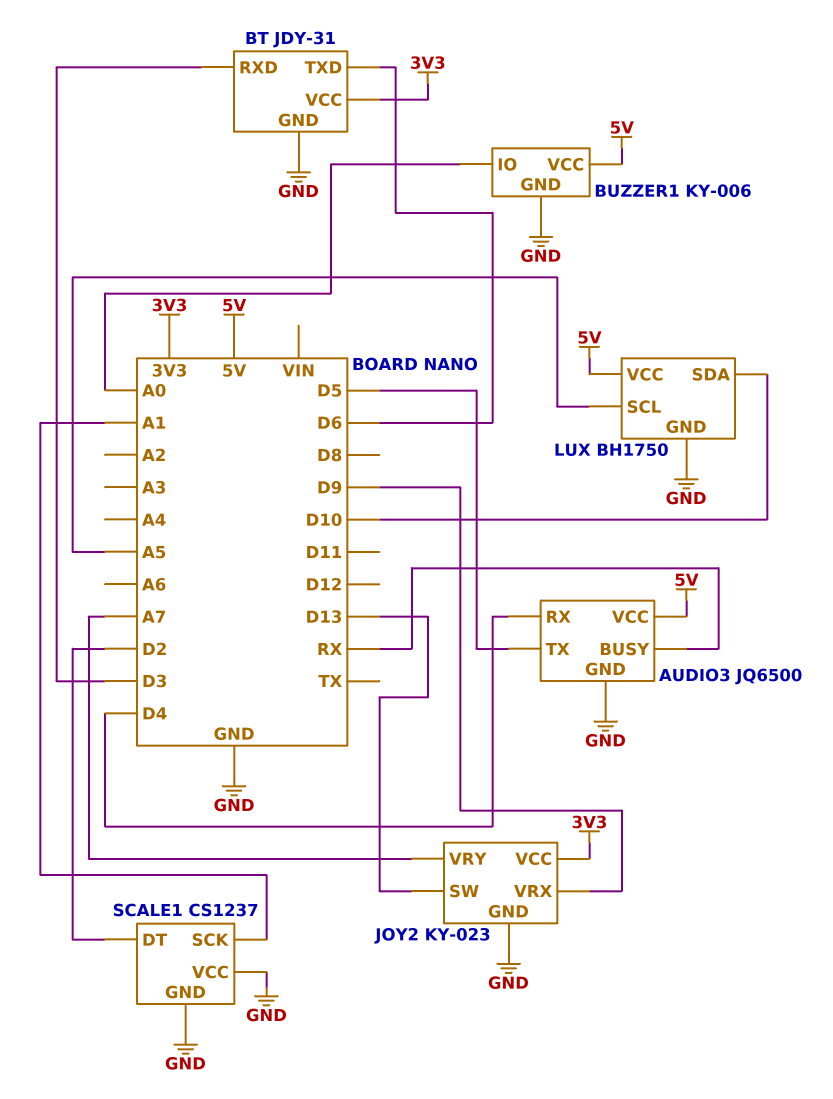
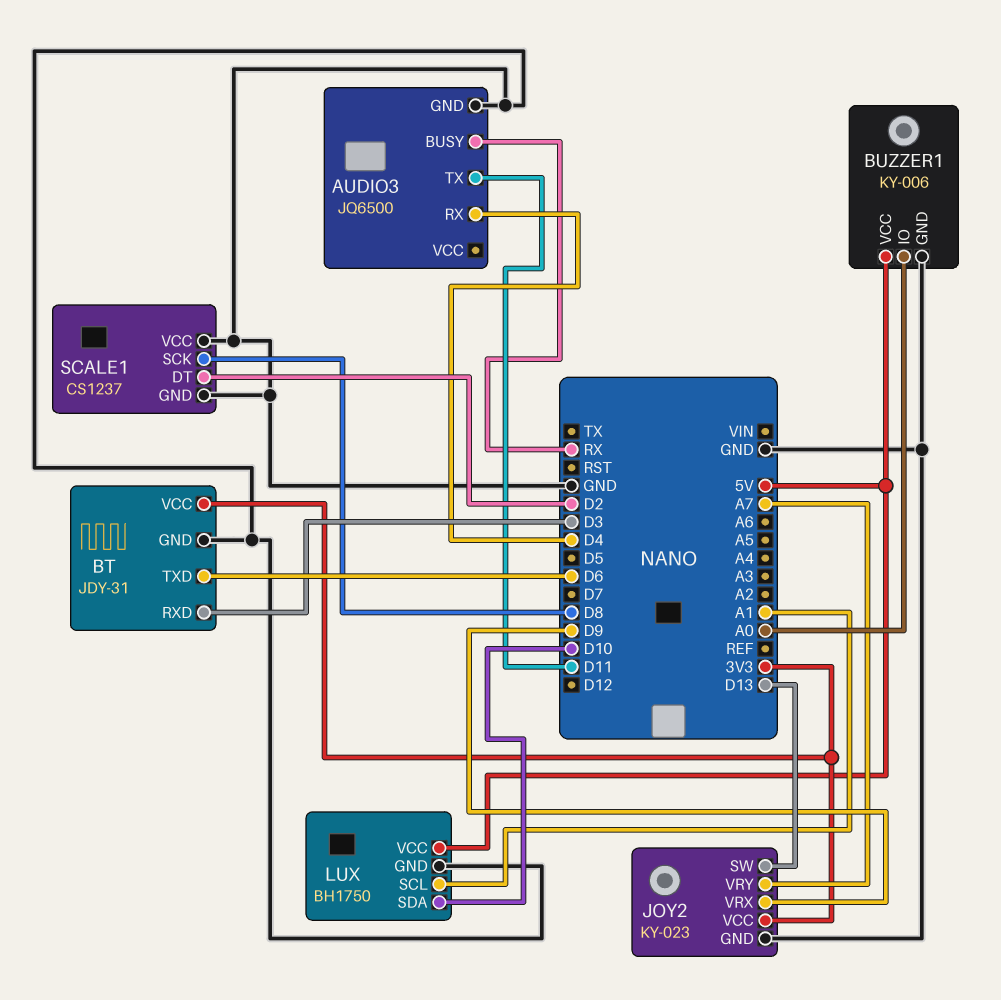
AUDIO3 pin TX: D5 -> D11
AUDIO3 pin VCC: 5V -> none
LUX pin SCL: A5 -> A1
SCALE1 pin SCK: A1 -> D8

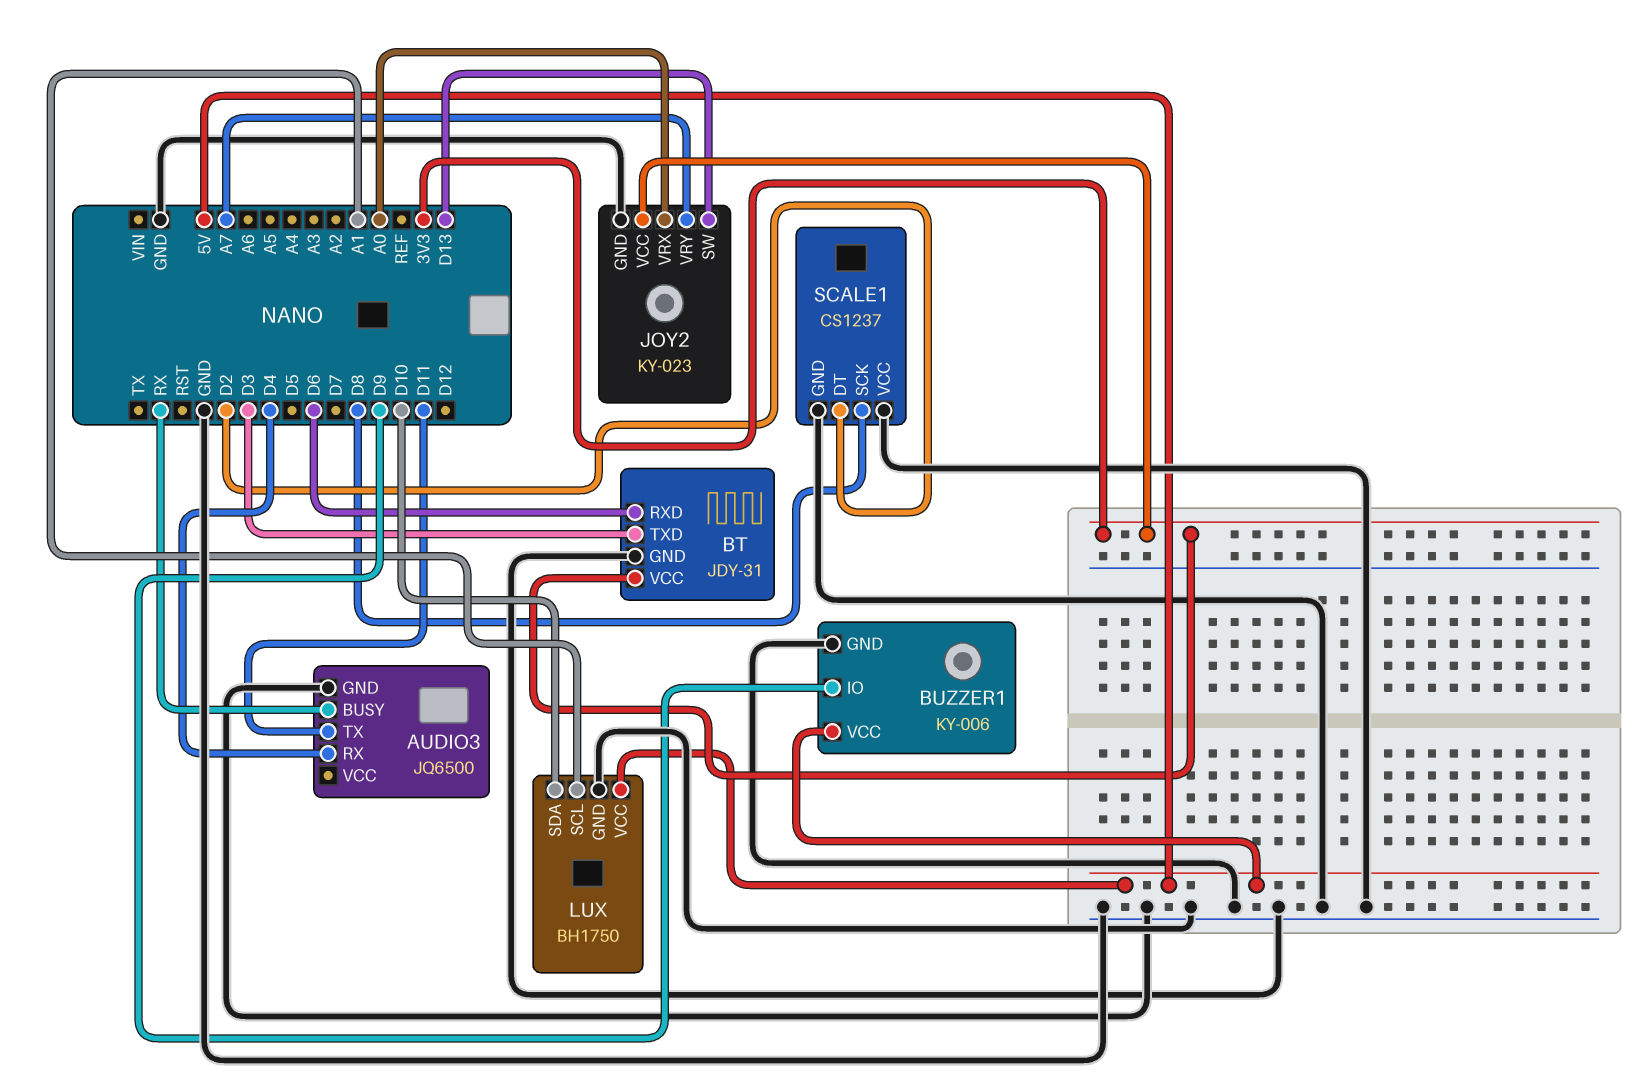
BT pin RXD: D3 -> D6
BT pin TXD: D6 -> D3
BUZZER1 pin IO: A0 -> D9
JOY2 pin VRX: D9 -> A0

